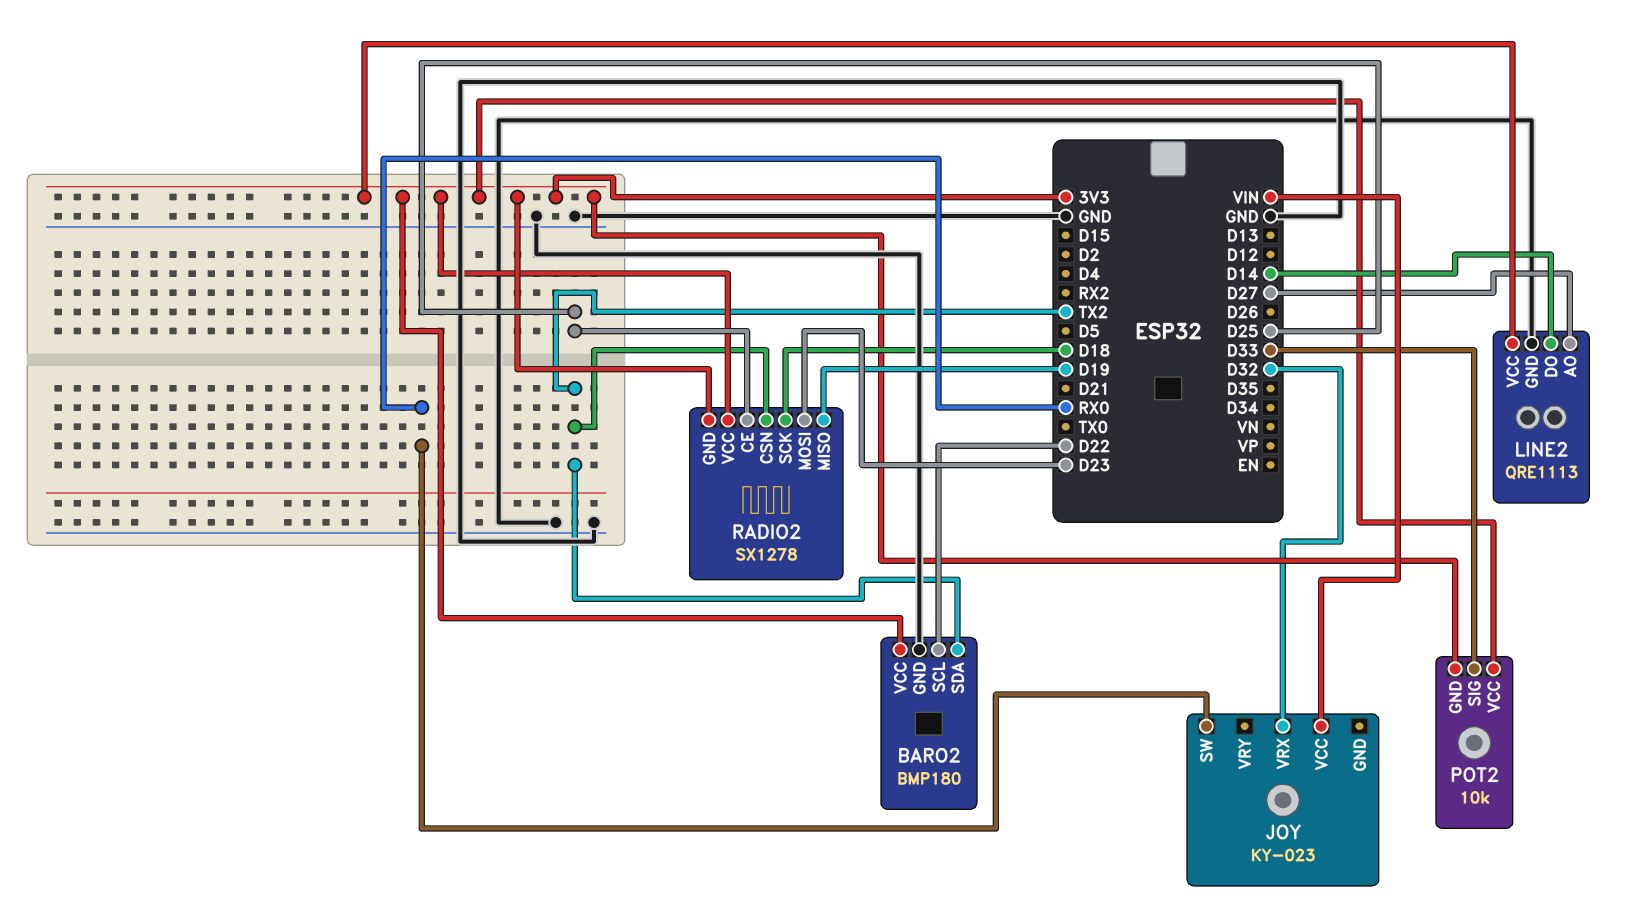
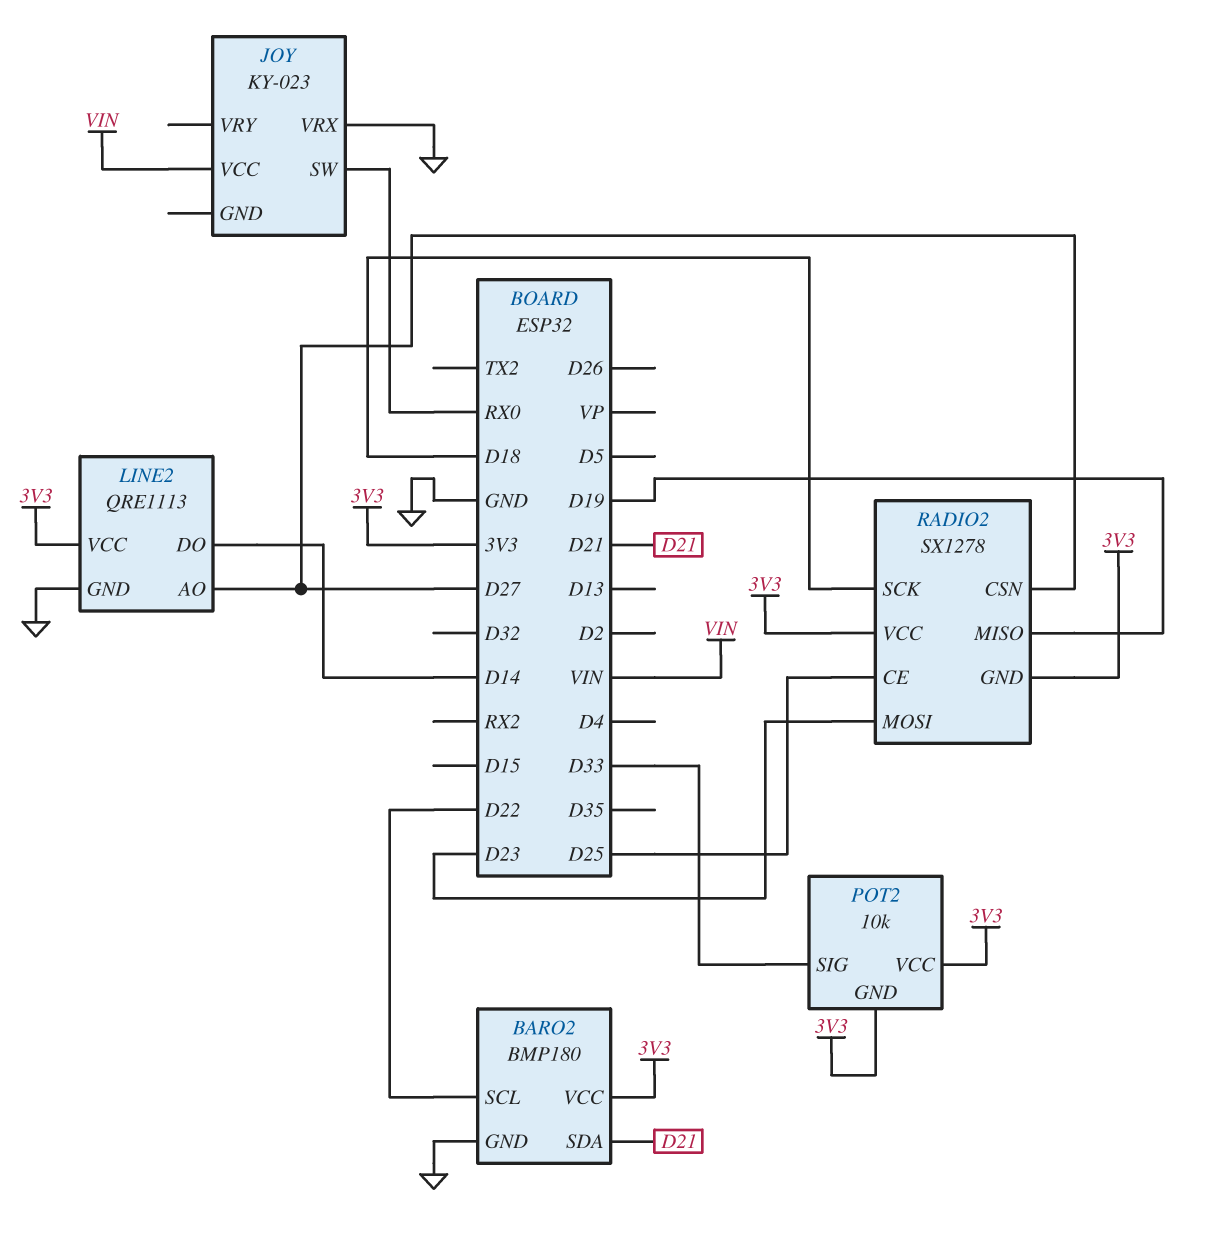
BARO2 pin SDA: TX2 -> D21
JOY pin VRX: D32 -> GND
RADIO2 pin CSN: TX2 -> D27

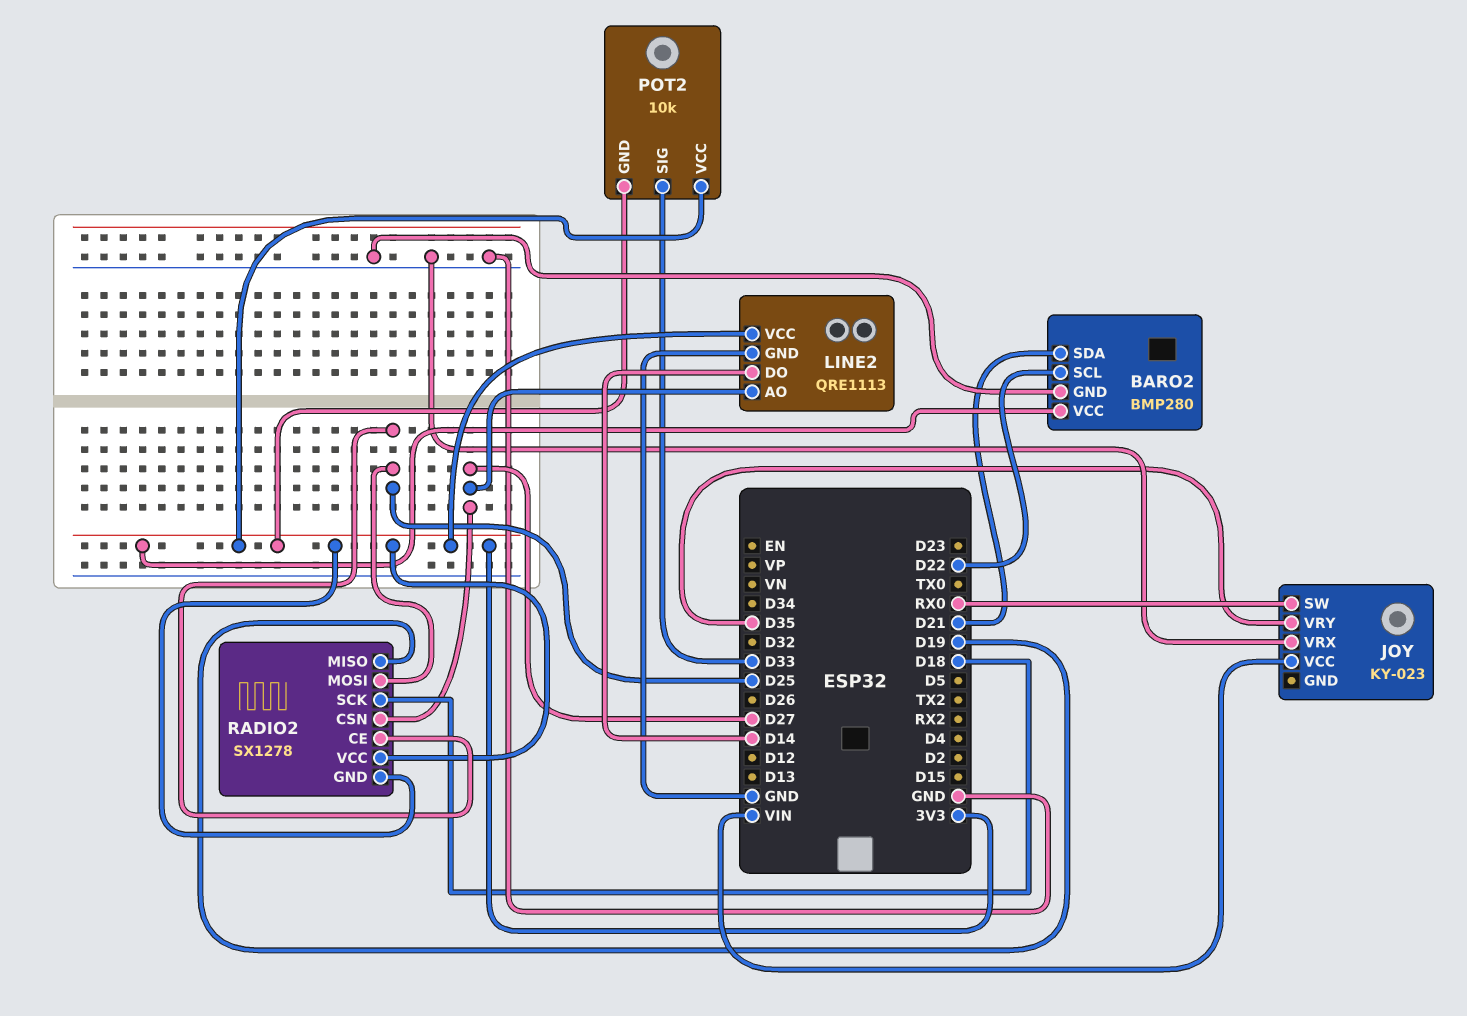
BARO2: BMP180 -> BMP280
JOY pin VRY: none -> D35
RADIO2 pin MOSI: D23 -> D25

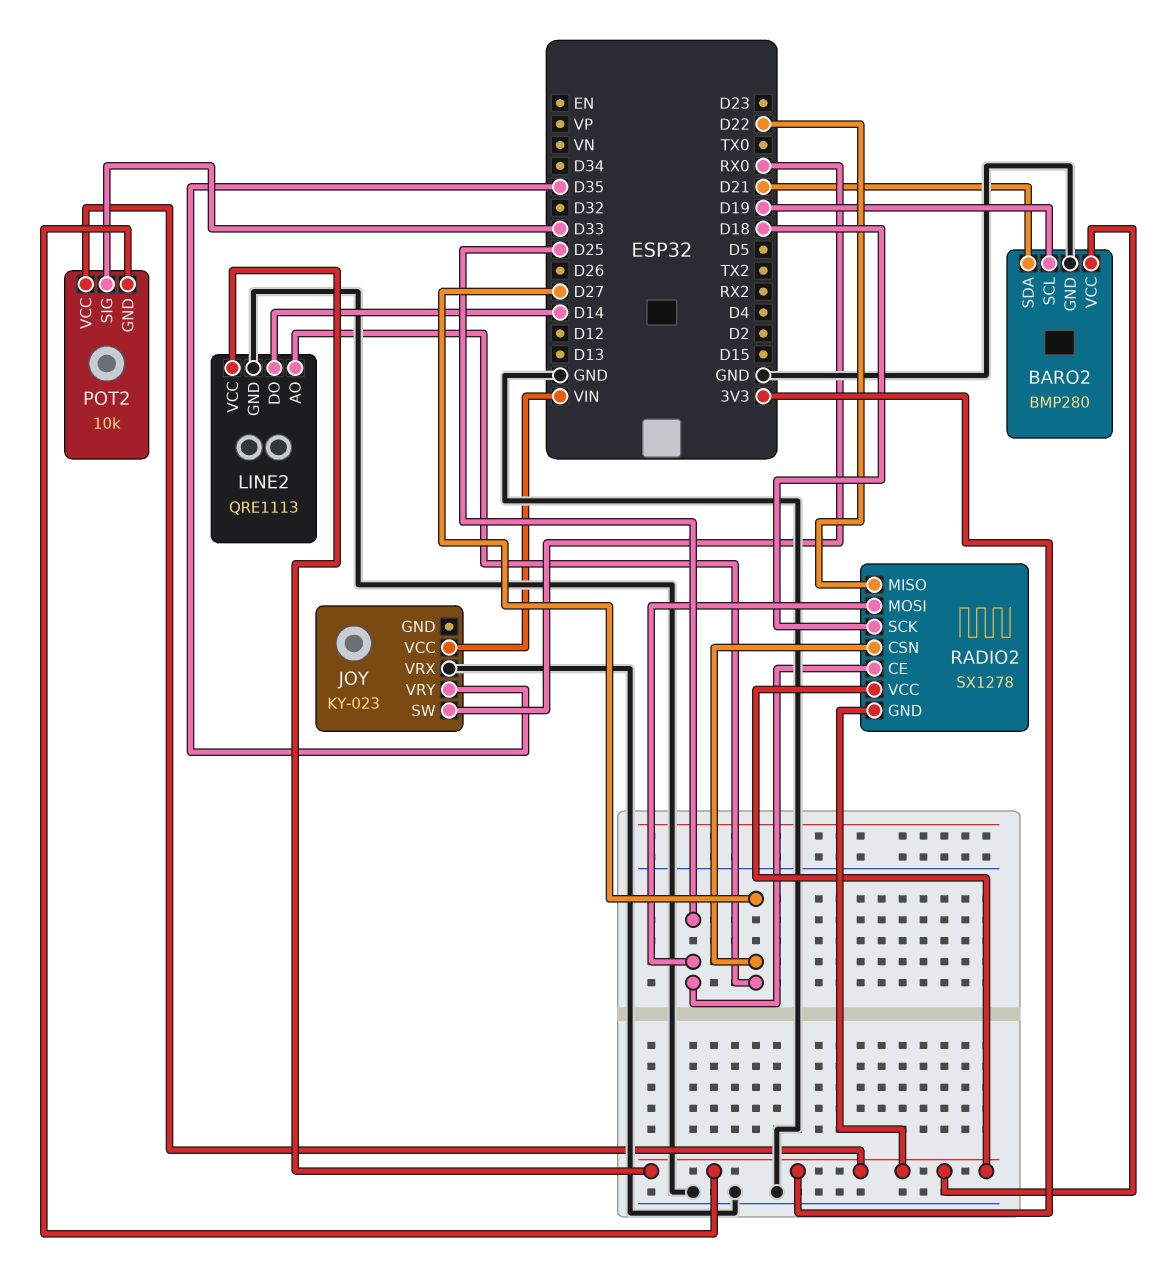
BARO2 pin SCL: D22 -> D19
RADIO2 pin MISO: D19 -> D22

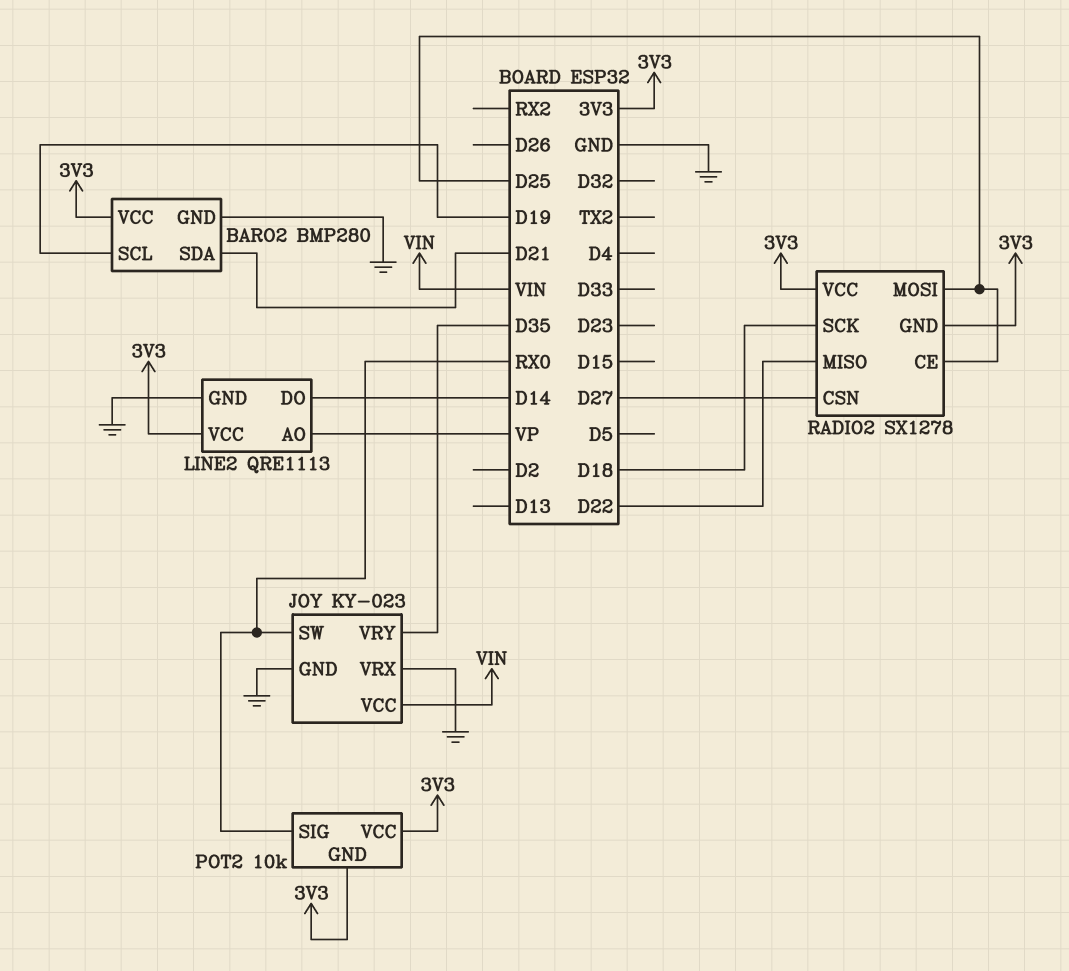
JOY pin GND: none -> GND
LINE2 pin AO: D27 -> VP
POT2 pin SIG: D33 -> RX0

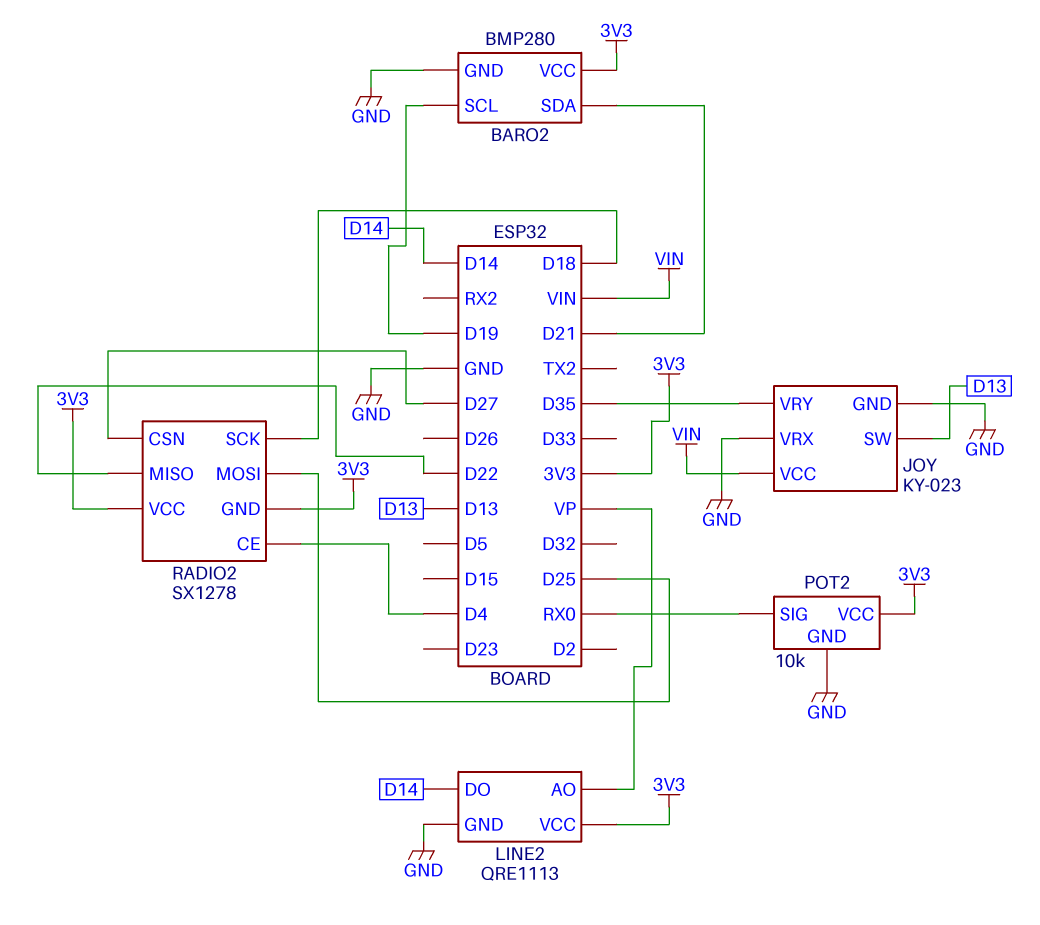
JOY pin SW: RX0 -> D13
POT2 pin GND: 3V3 -> GND
RADIO2 pin CE: D25 -> D4

